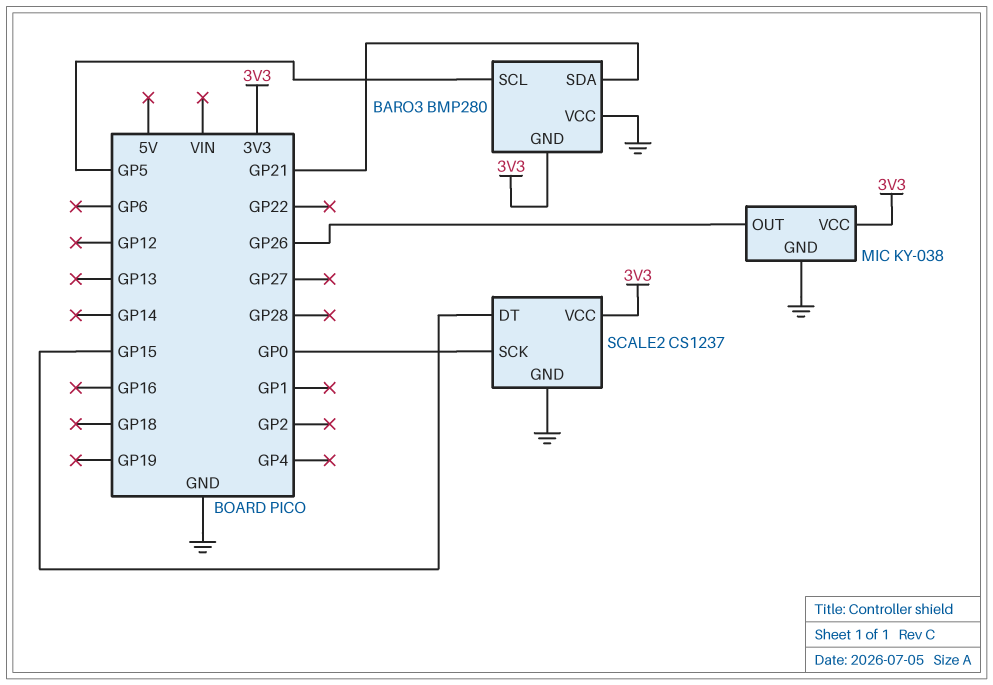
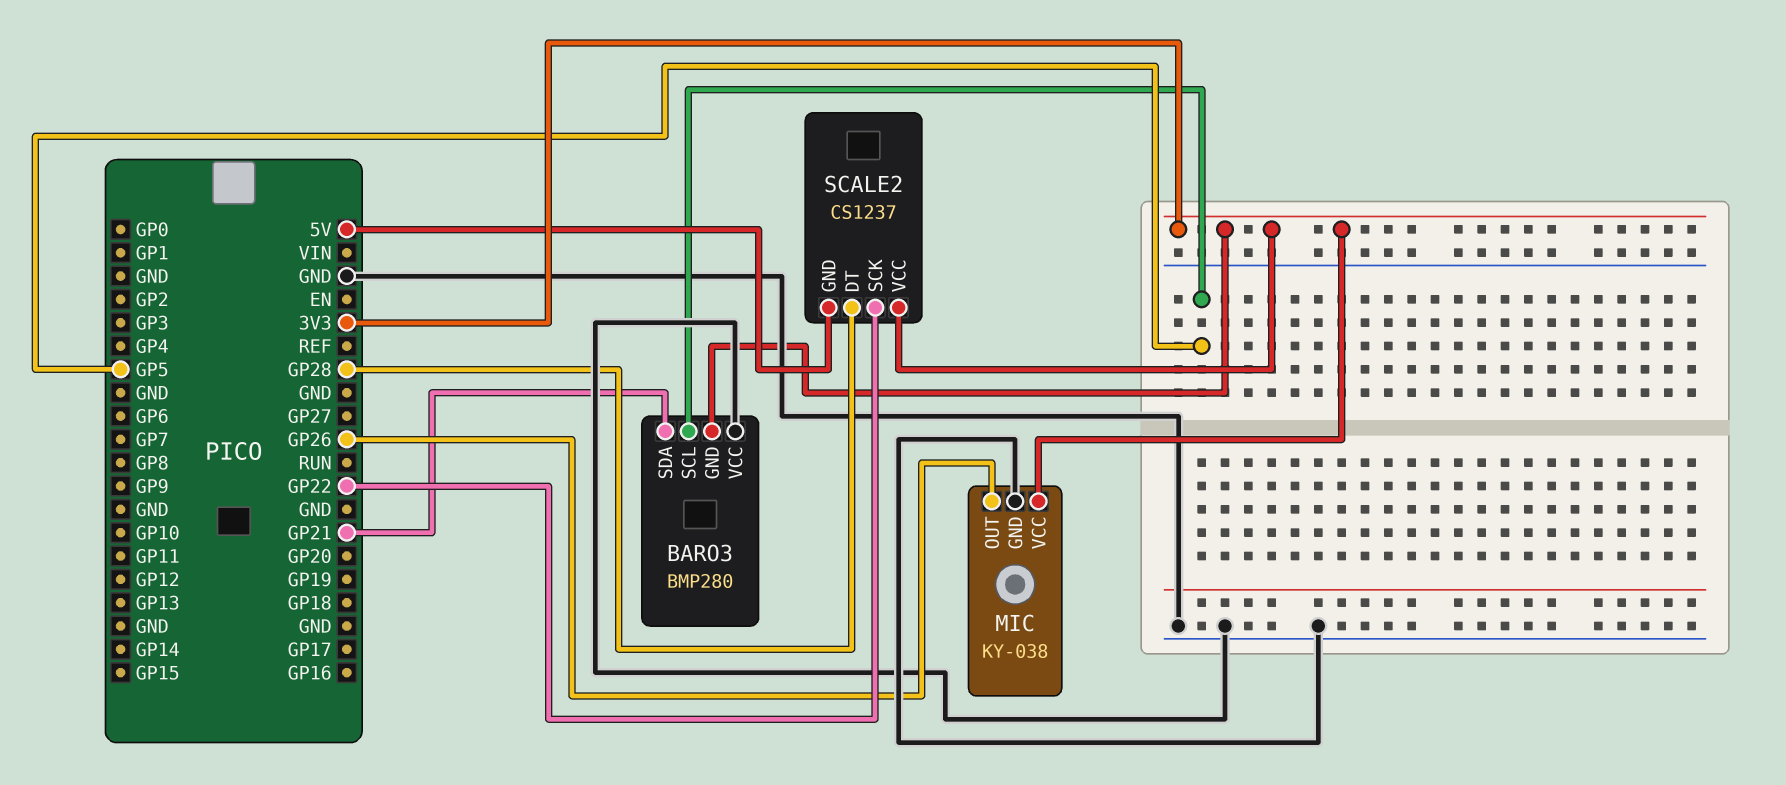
SCALE2 pin DT: GP15 -> GP28
SCALE2 pin GND: GND -> 5V
SCALE2 pin SCK: GP0 -> GP22

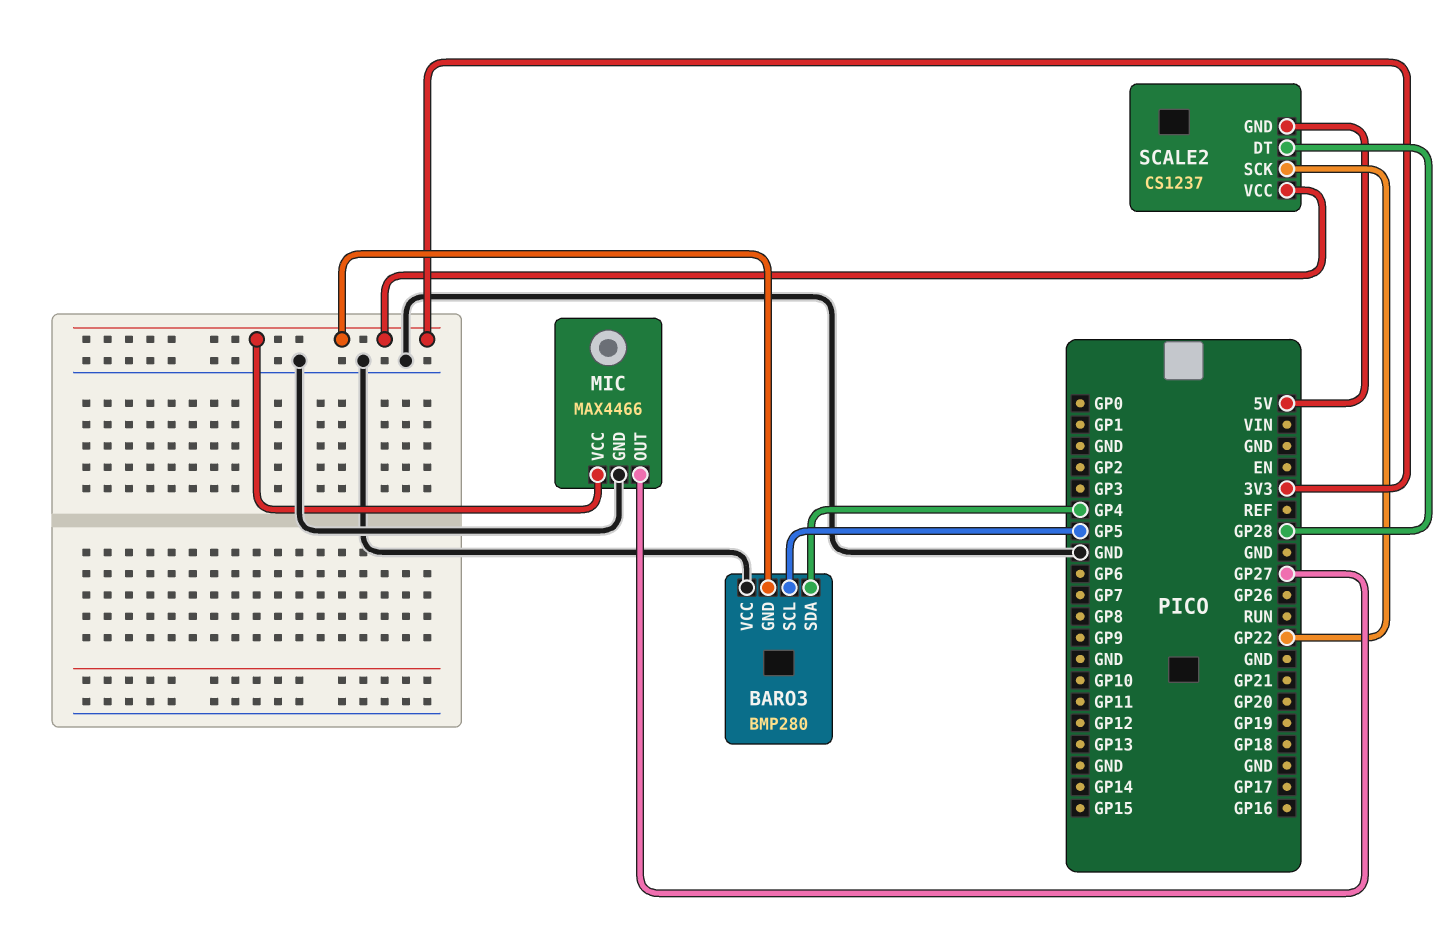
BARO3 pin SDA: GP21 -> GP4
MIC: KY-038 -> MAX4466
MIC pin OUT: GP26 -> GP27

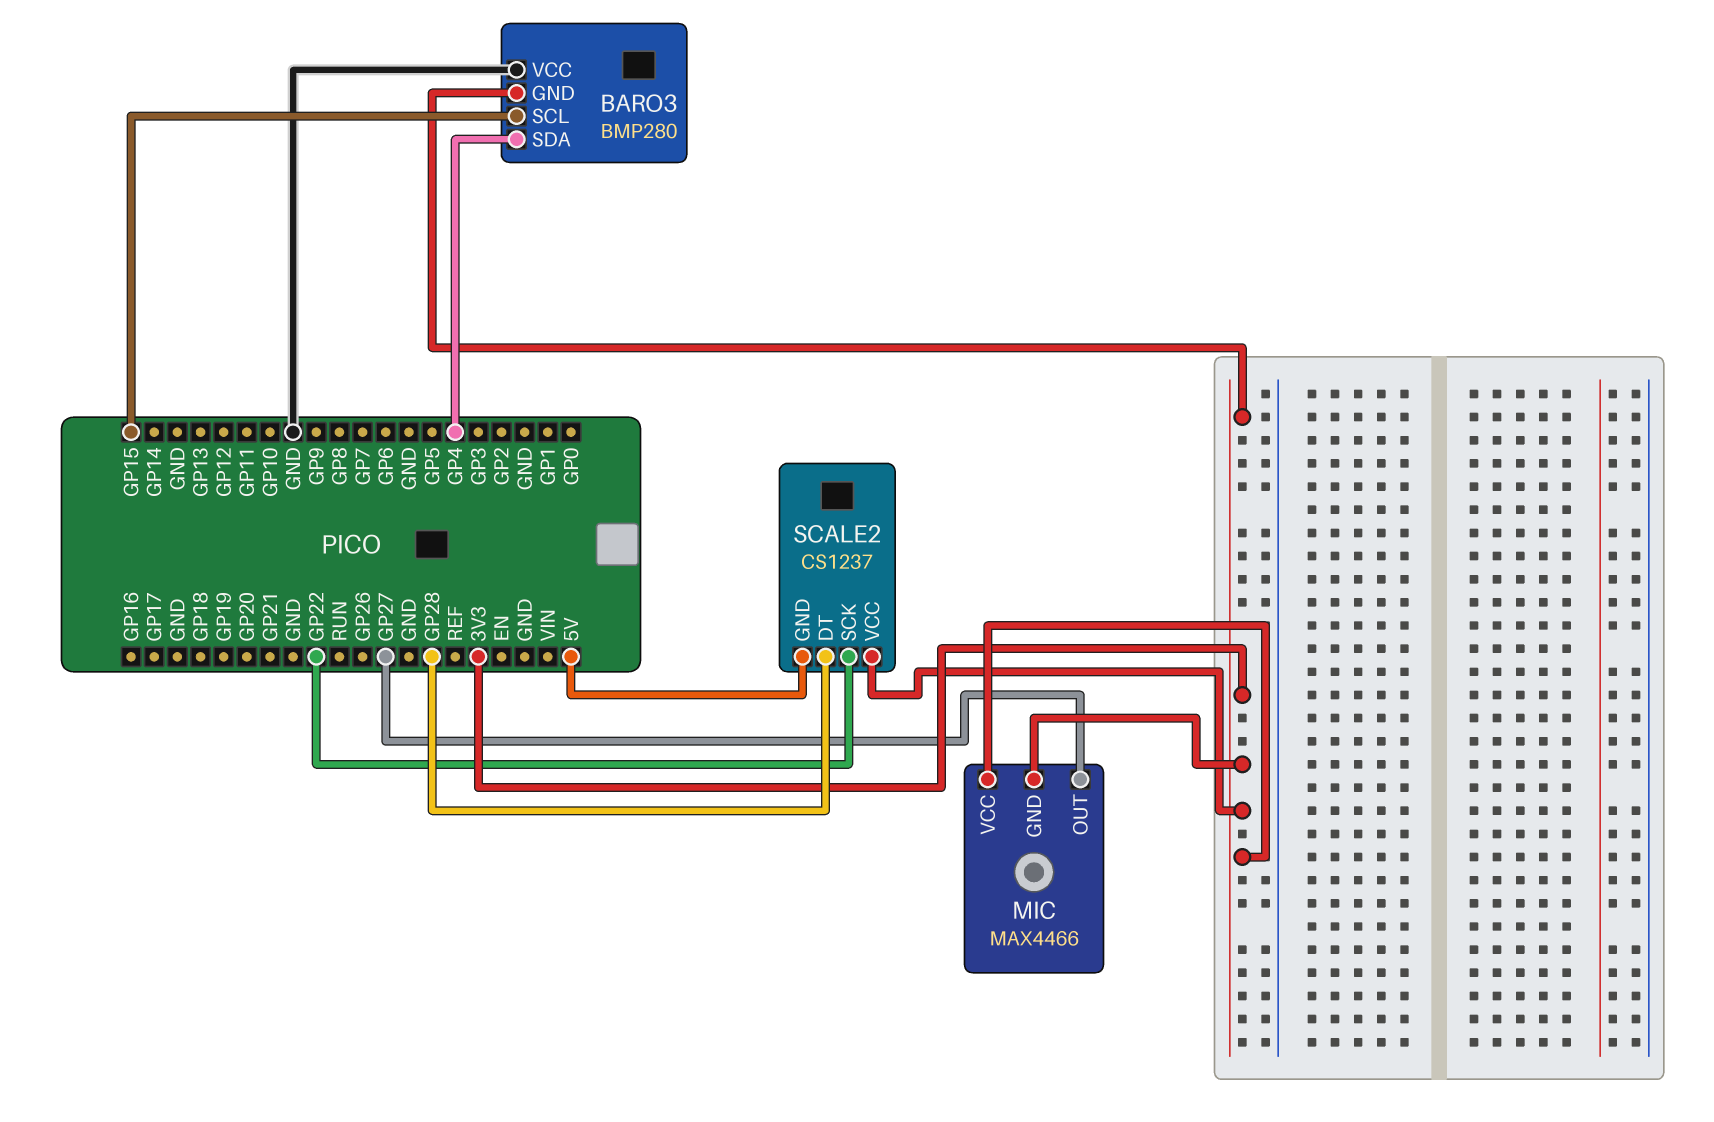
BARO3 pin SCL: GP5 -> GP15
MIC pin GND: GND -> 3V3

